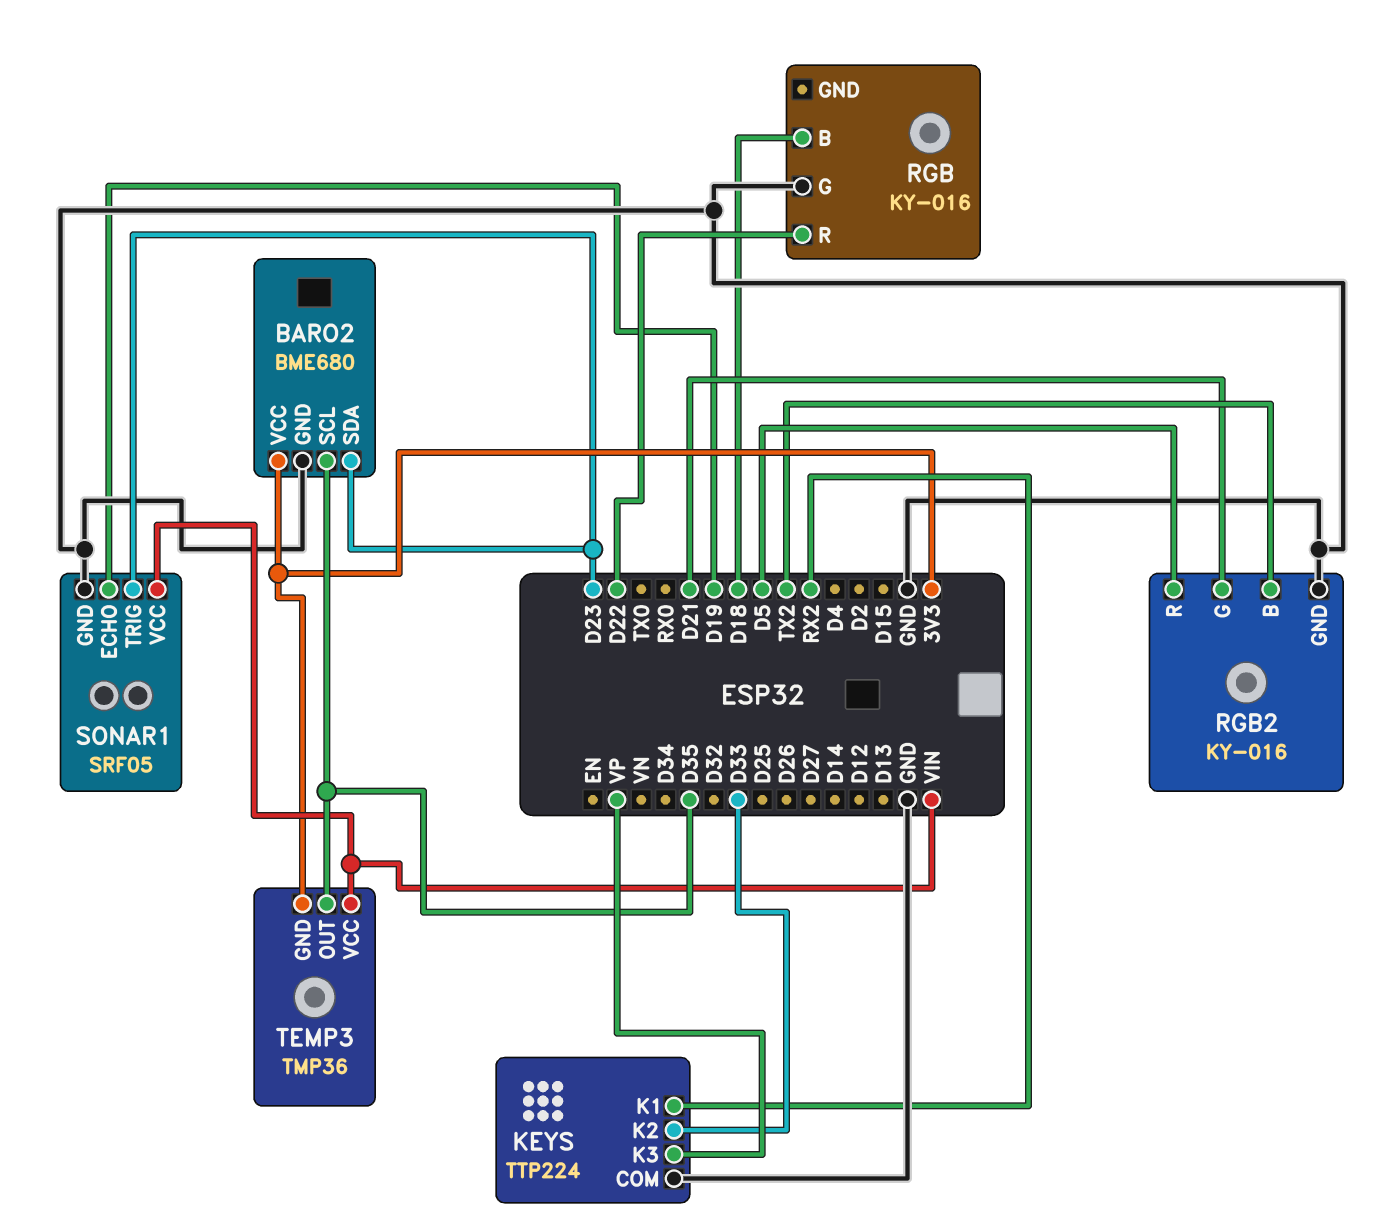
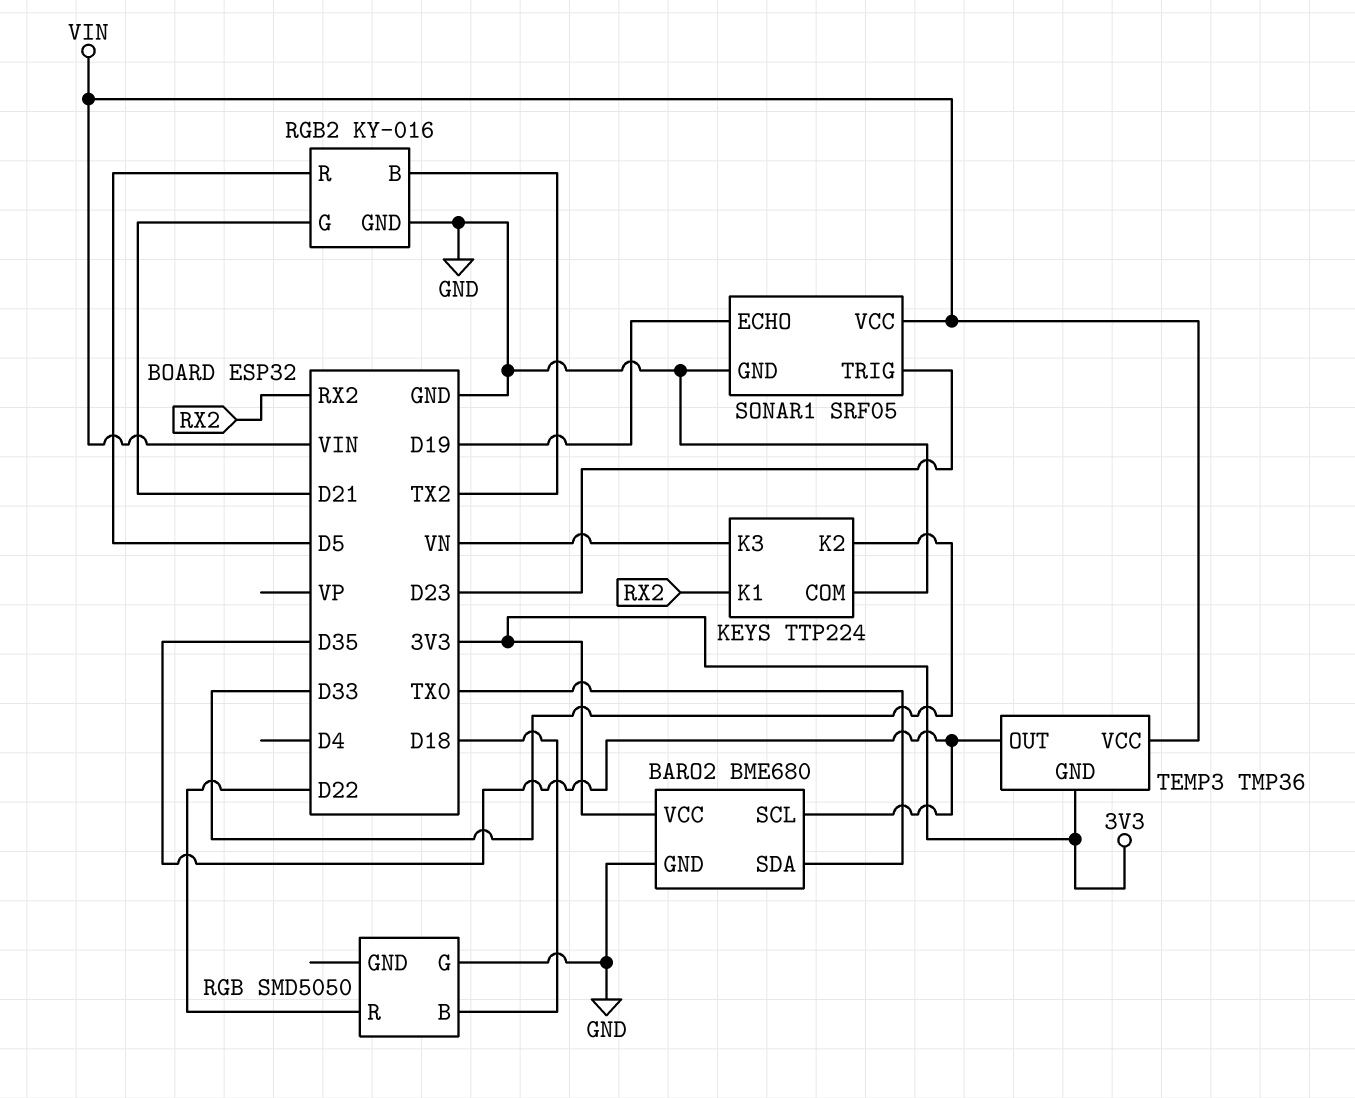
BARO2 pin SDA: D23 -> TX0
KEYS pin K3: VP -> VN
RGB: KY-016 -> SMD5050

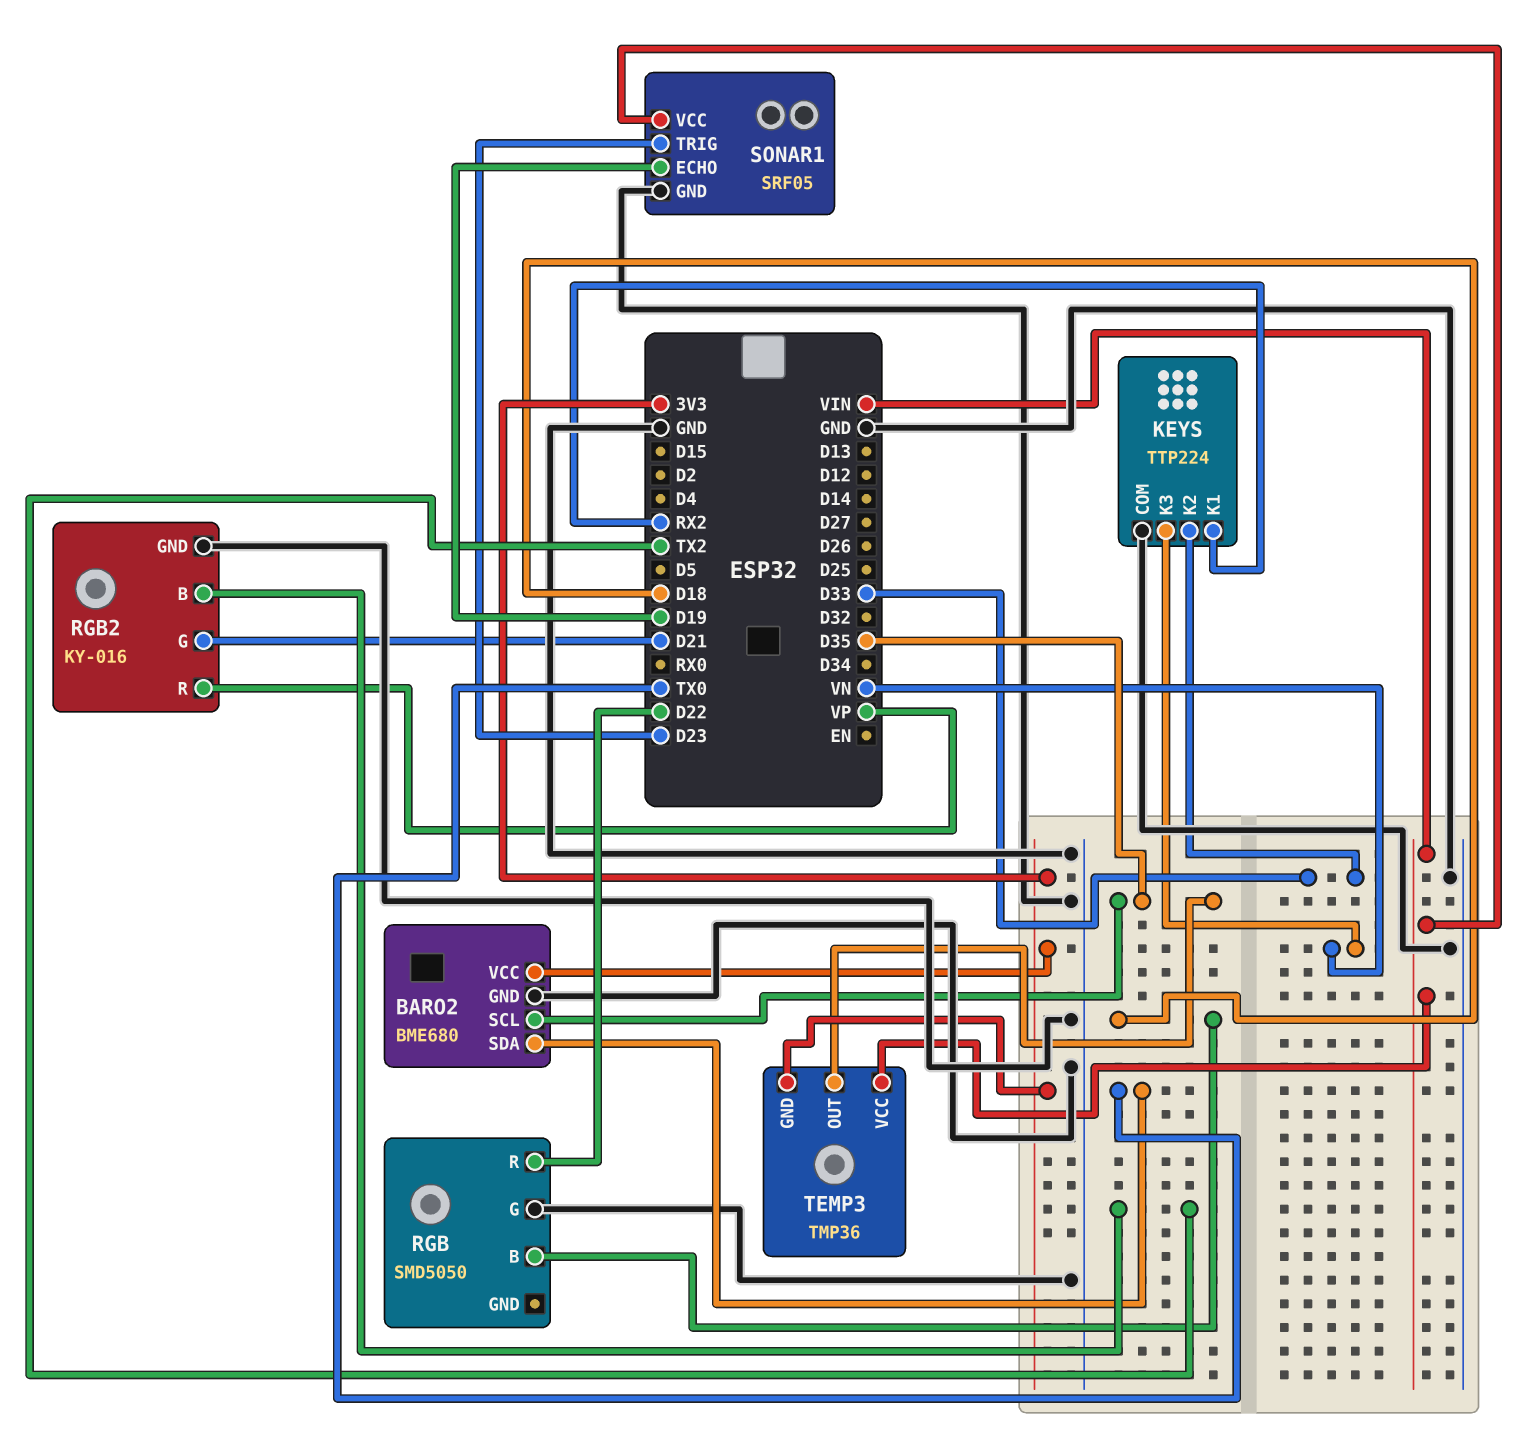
RGB2 pin R: D5 -> VP

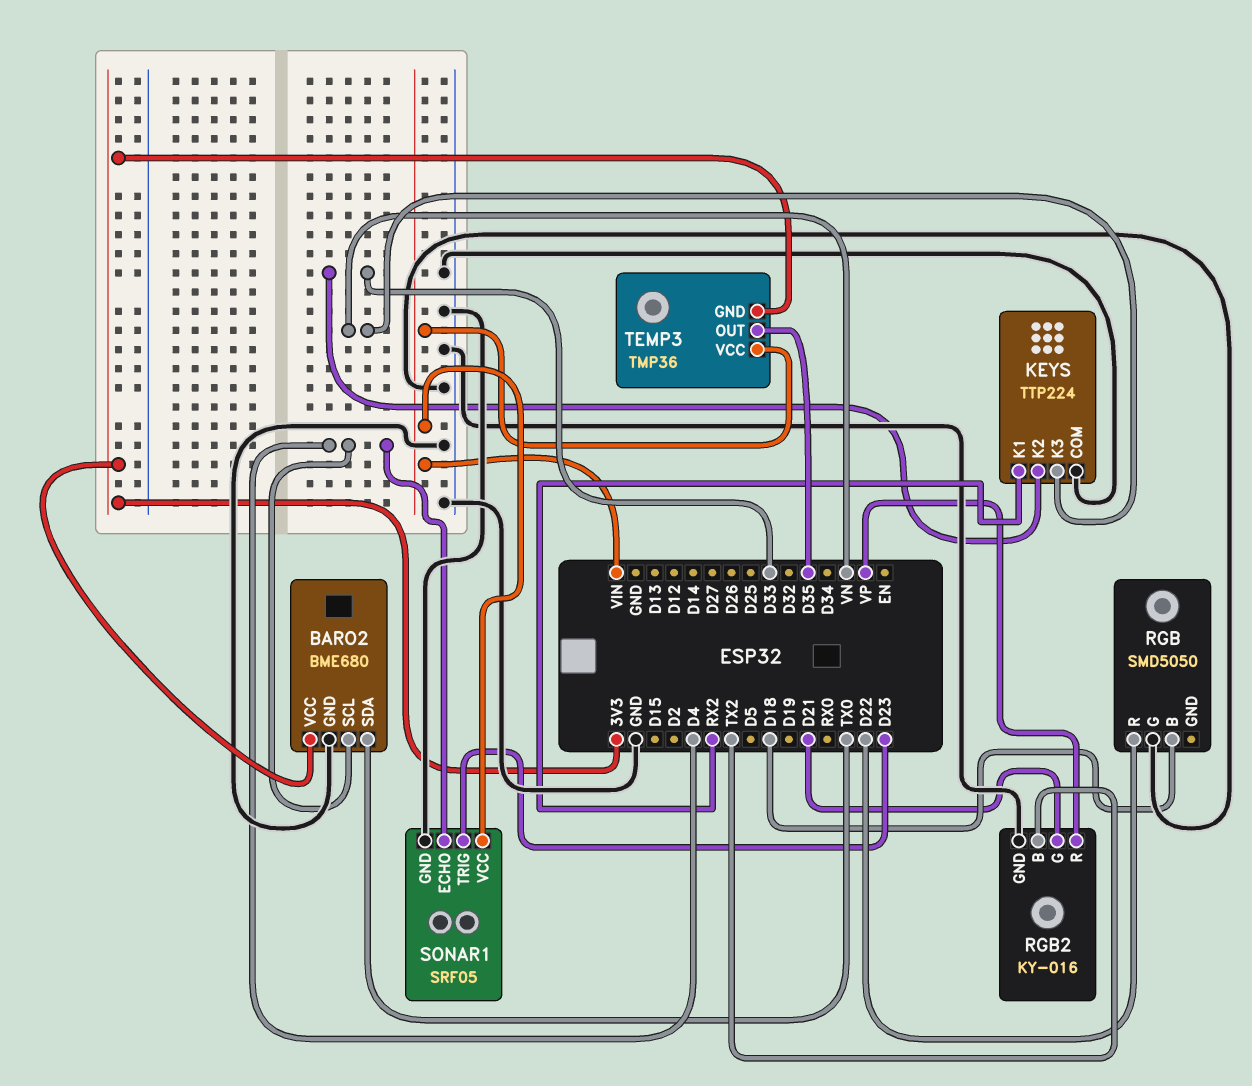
BARO2 pin SCL: D35 -> D4
SONAR1 pin ECHO: D19 -> D4

